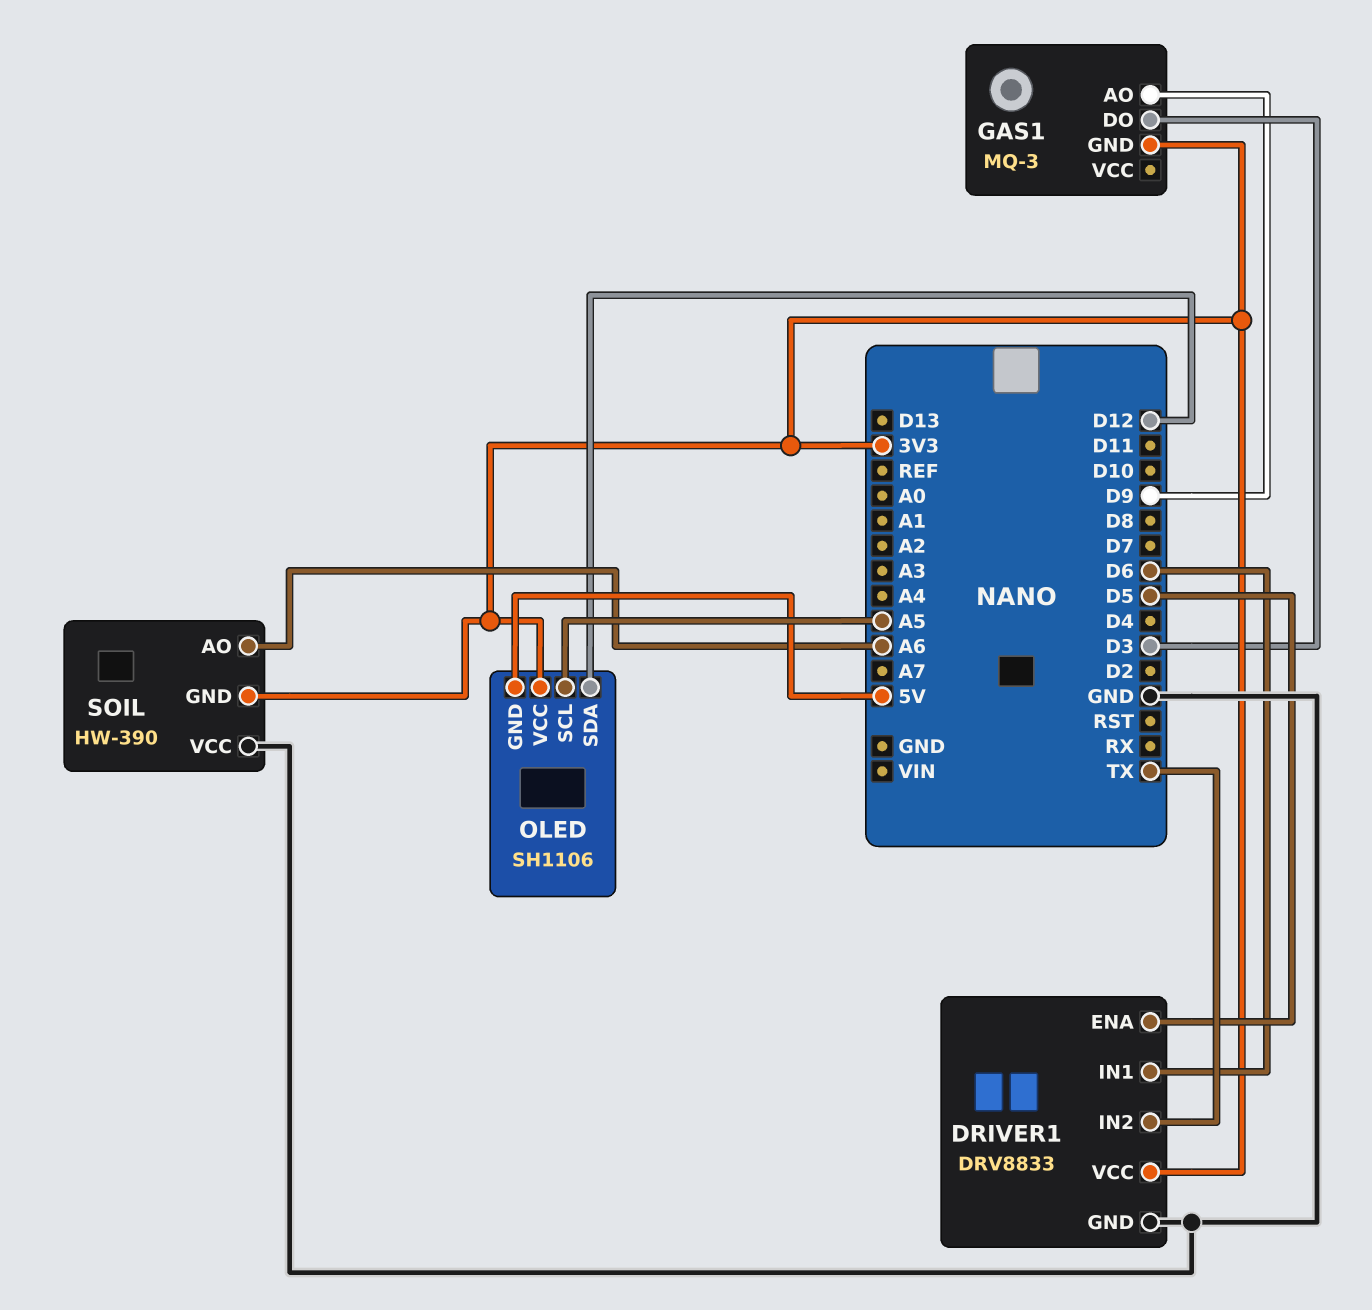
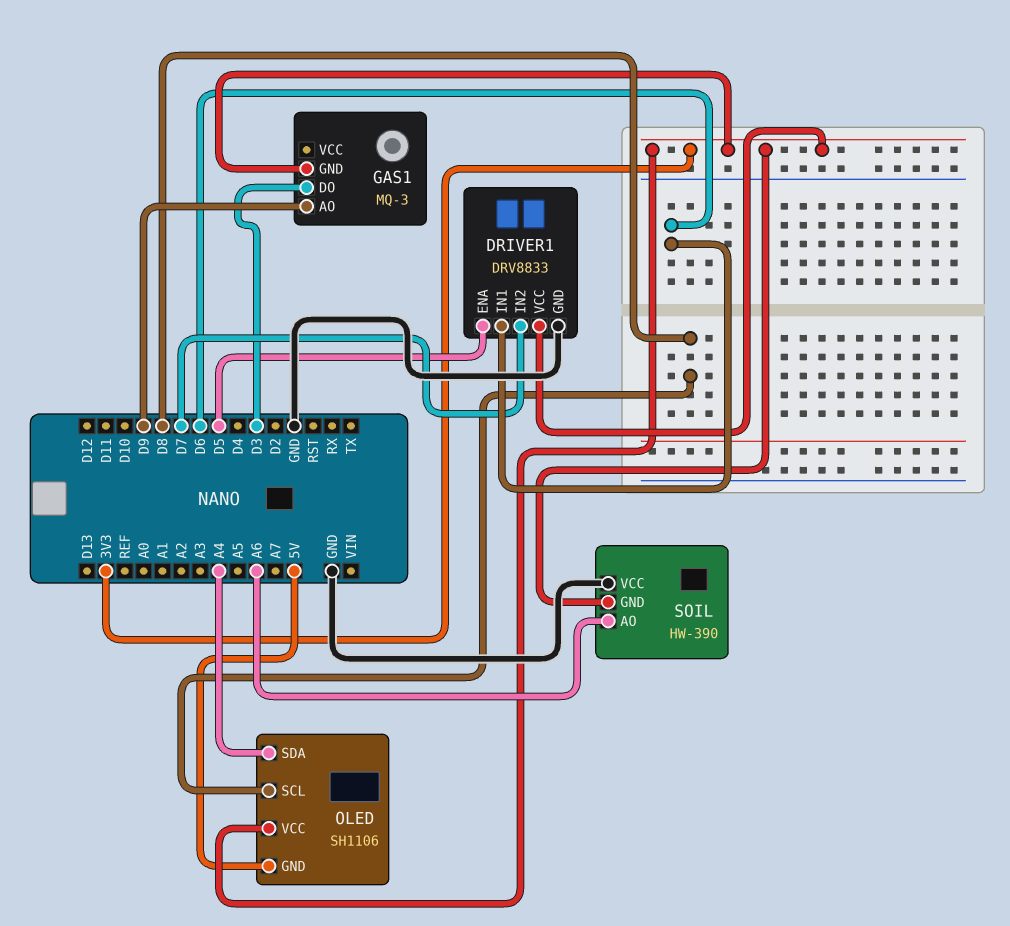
DRIVER1 pin IN2: TX -> D7
OLED pin SCL: A5 -> D8
OLED pin SDA: D12 -> A4

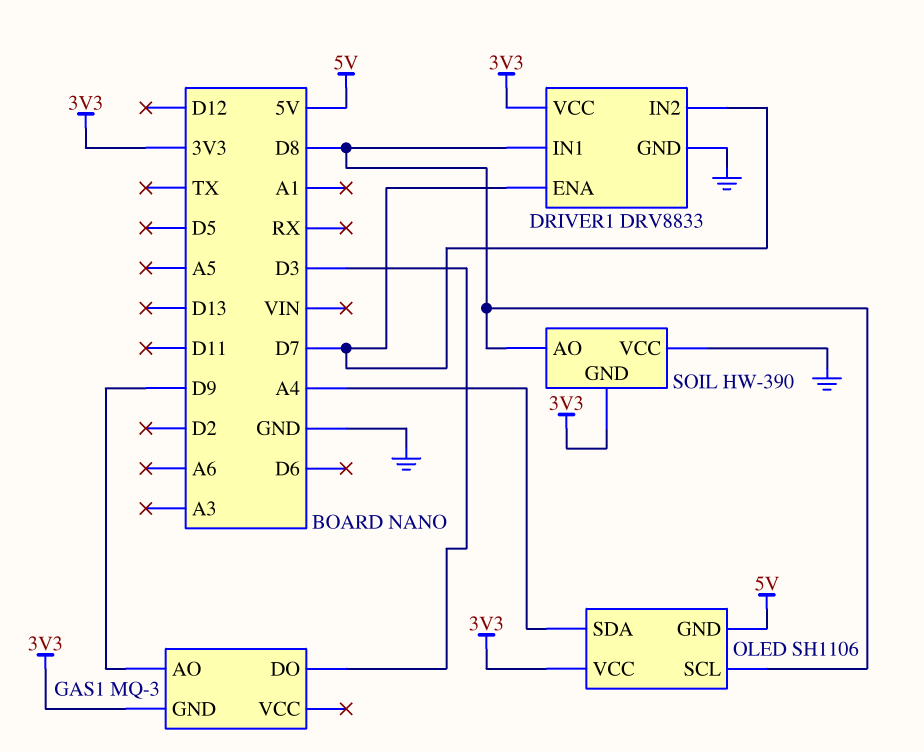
DRIVER1 pin ENA: D5 -> D7
DRIVER1 pin IN1: D6 -> D8
SOIL pin AO: A6 -> D8

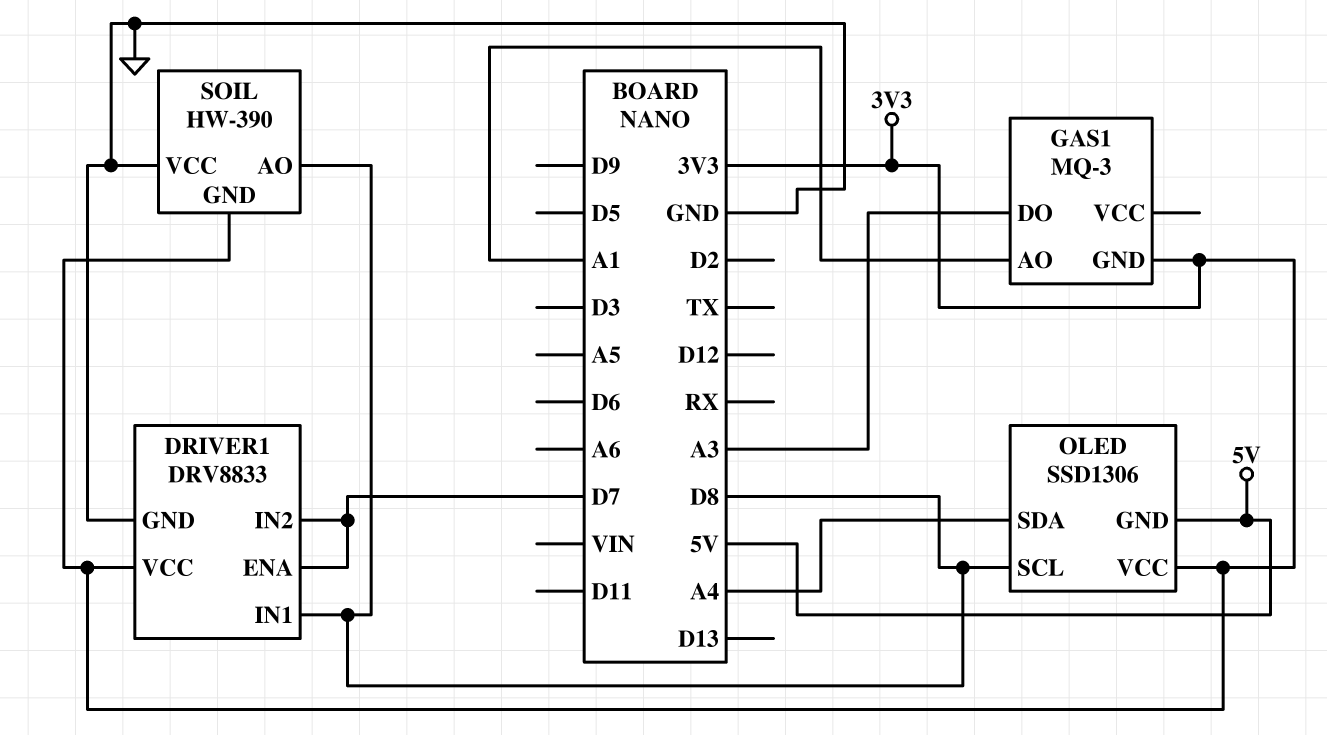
GAS1 pin AO: D9 -> A1
GAS1 pin DO: D3 -> A3
OLED: SH1106 -> SSD1306

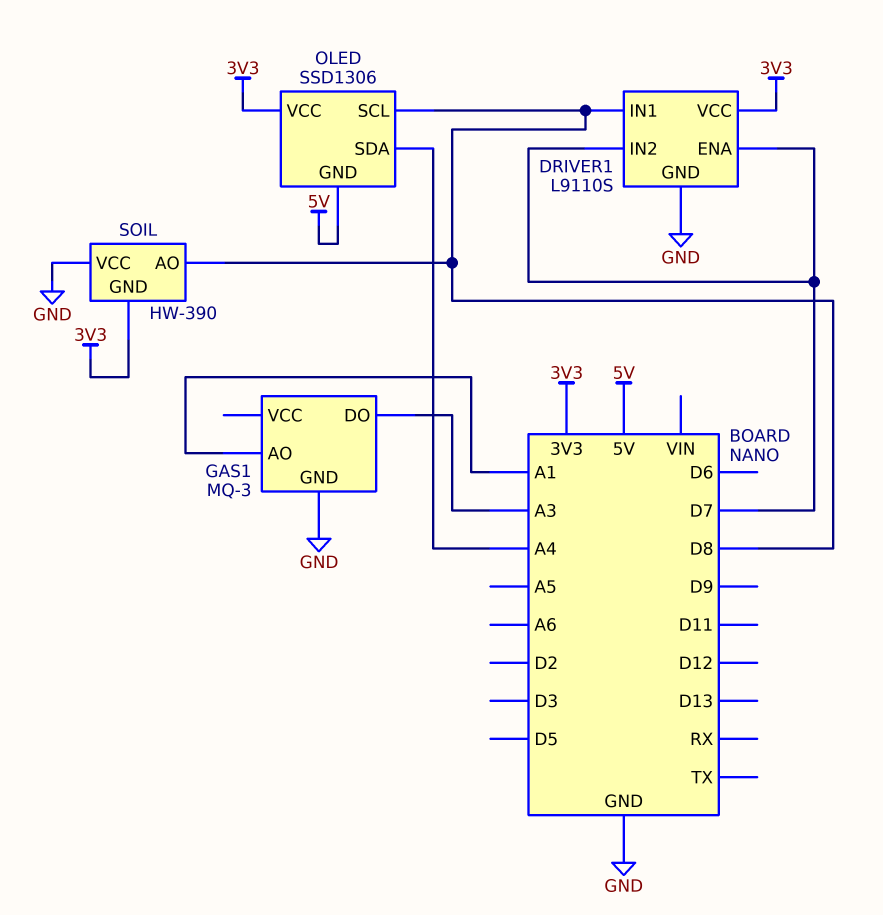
DRIVER1: DRV8833 -> L9110S
GAS1 pin GND: 3V3 -> GND

